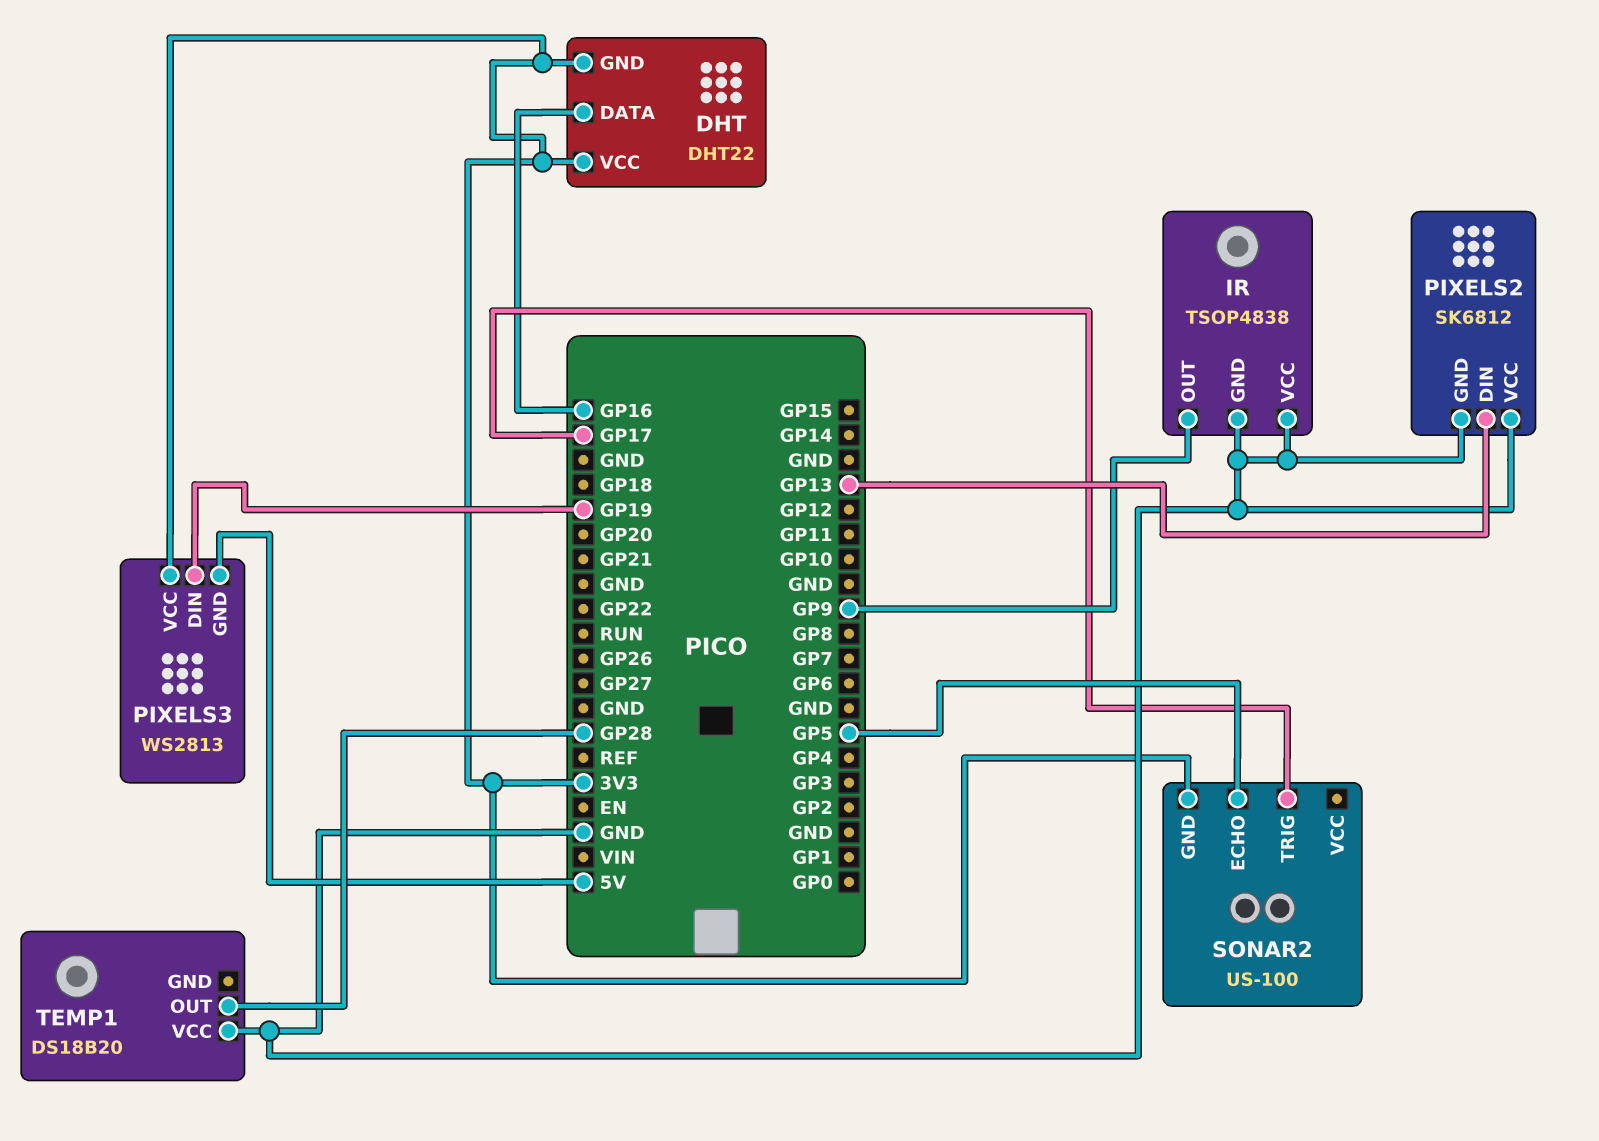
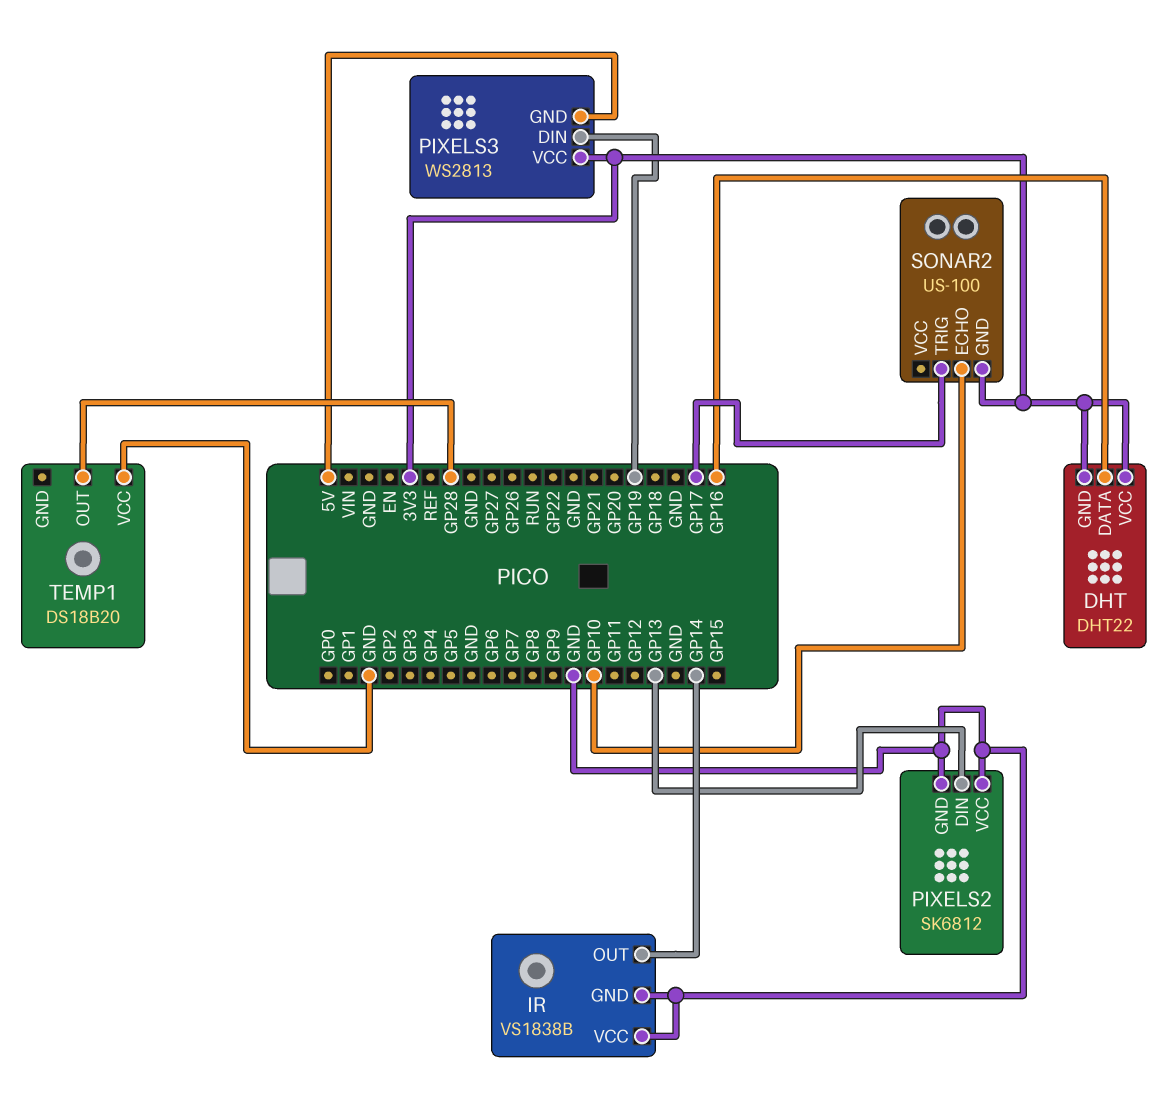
IR: TSOP4838 -> VS1838B
IR pin OUT: GP9 -> GP14
SONAR2 pin ECHO: GP5 -> GP10

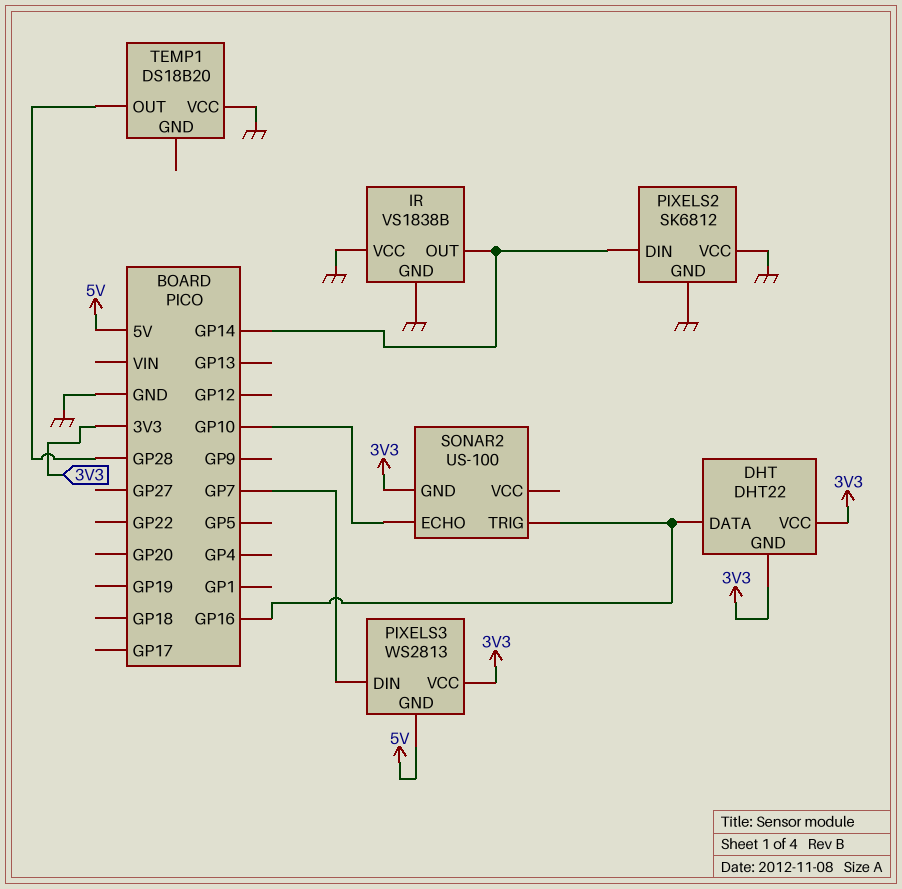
PIXELS2 pin DIN: GP13 -> GP14
PIXELS3 pin DIN: GP19 -> GP7
SONAR2 pin TRIG: GP17 -> GP16

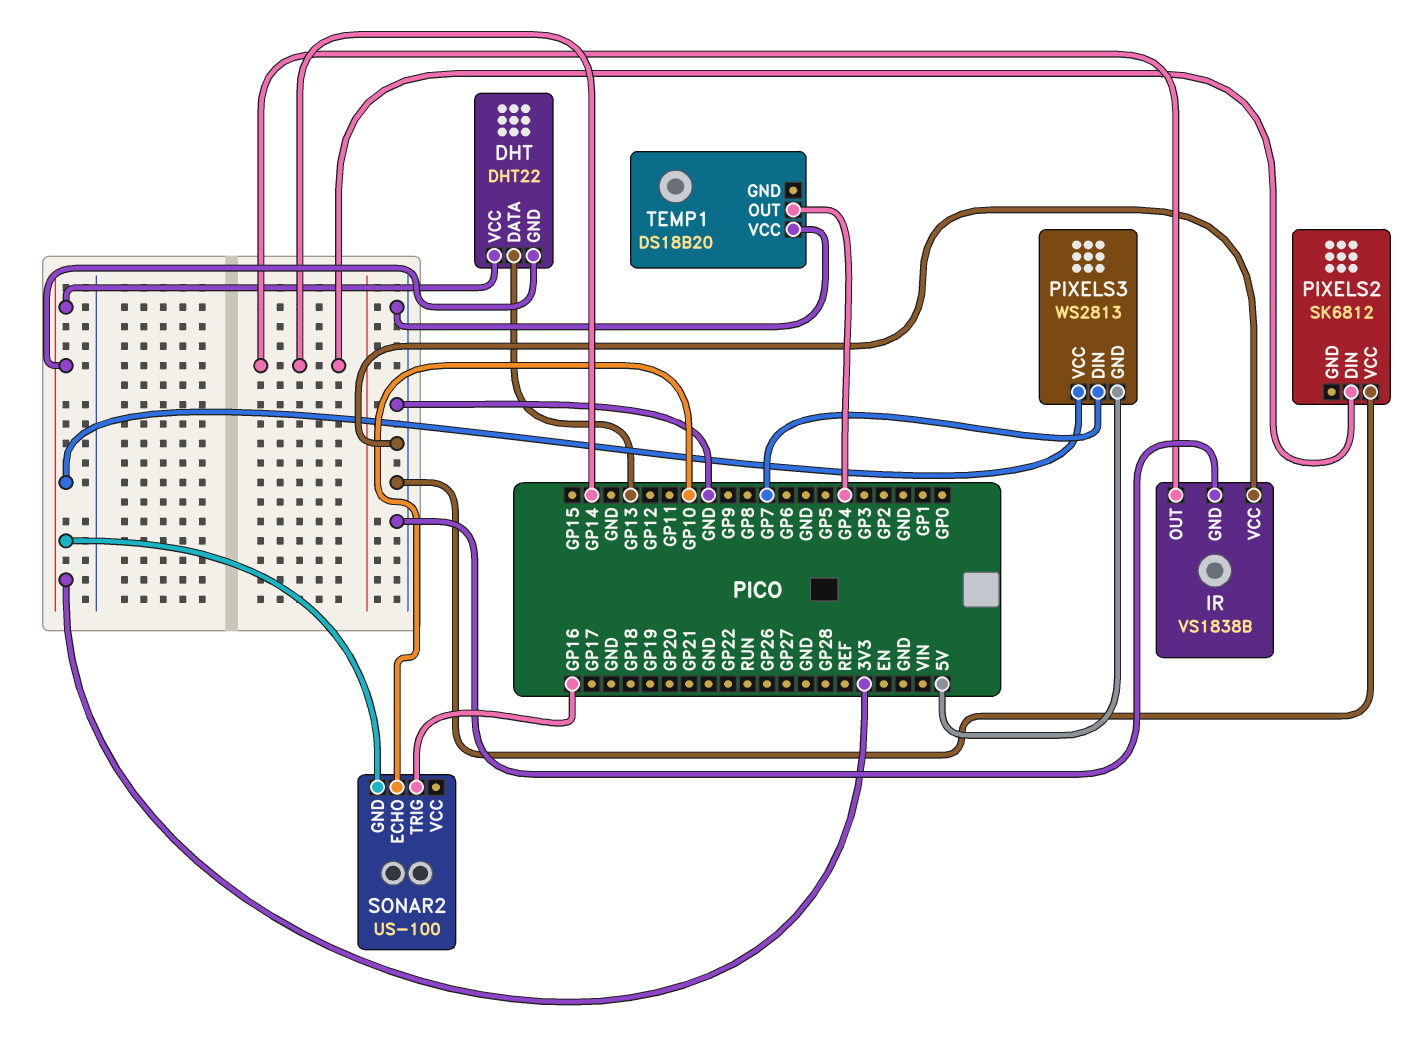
DHT pin DATA: GP16 -> GP13
PIXELS2 pin GND: GND -> none
TEMP1 pin OUT: GP28 -> GP4

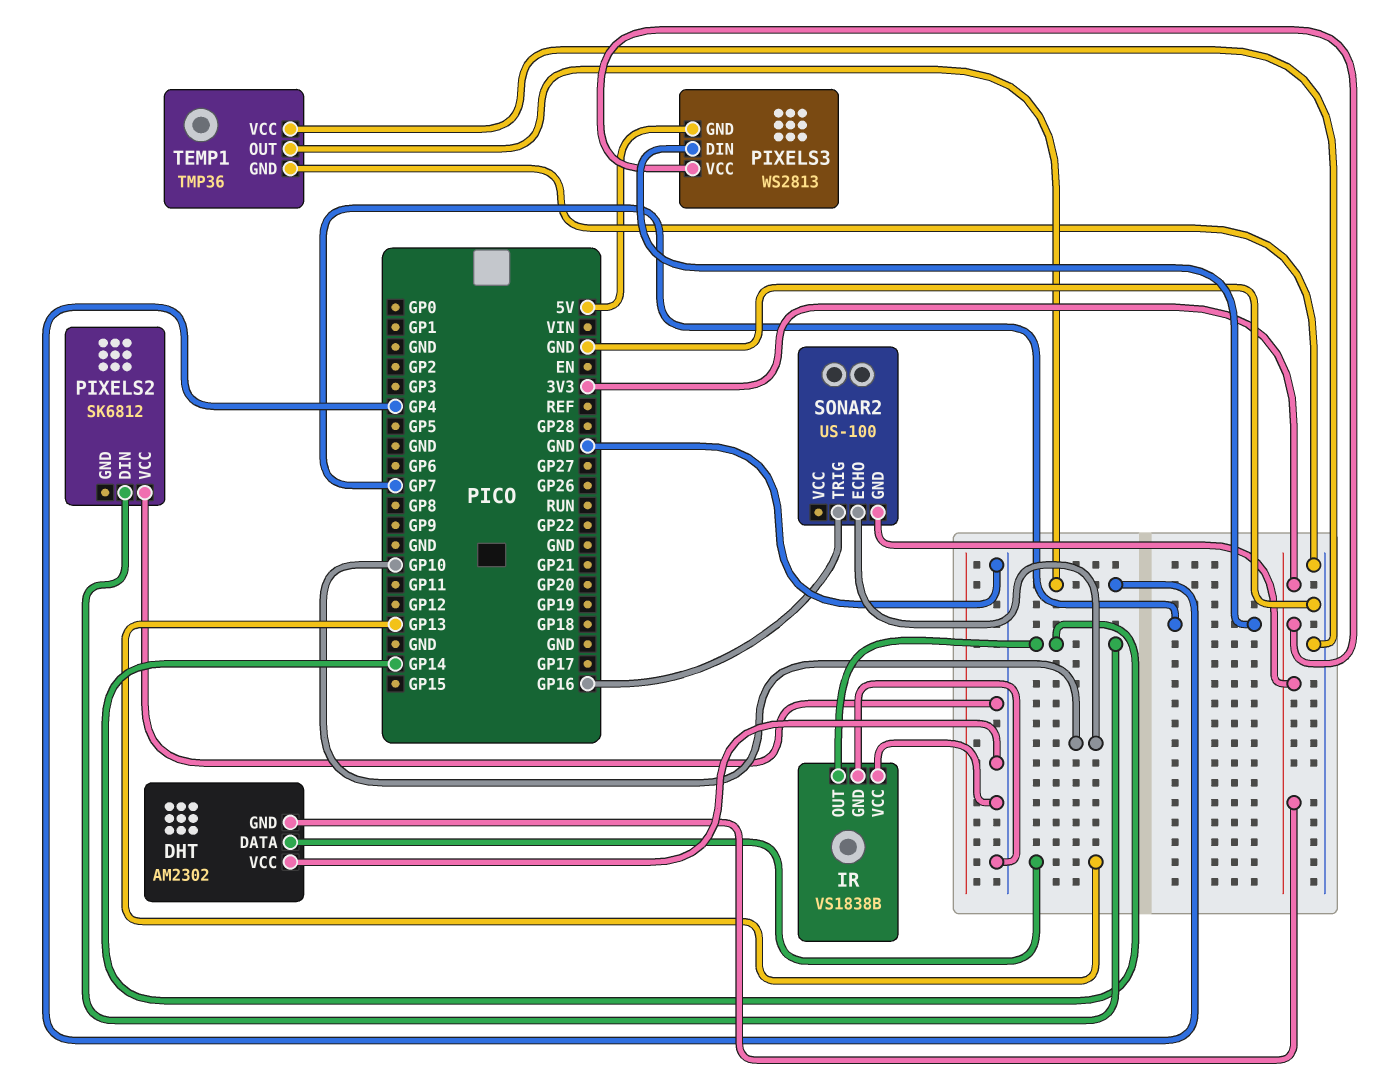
DHT: DHT22 -> AM2302
DHT pin VCC: 3V3 -> GND
TEMP1: DS18B20 -> TMP36
TEMP1 pin GND: none -> GND

